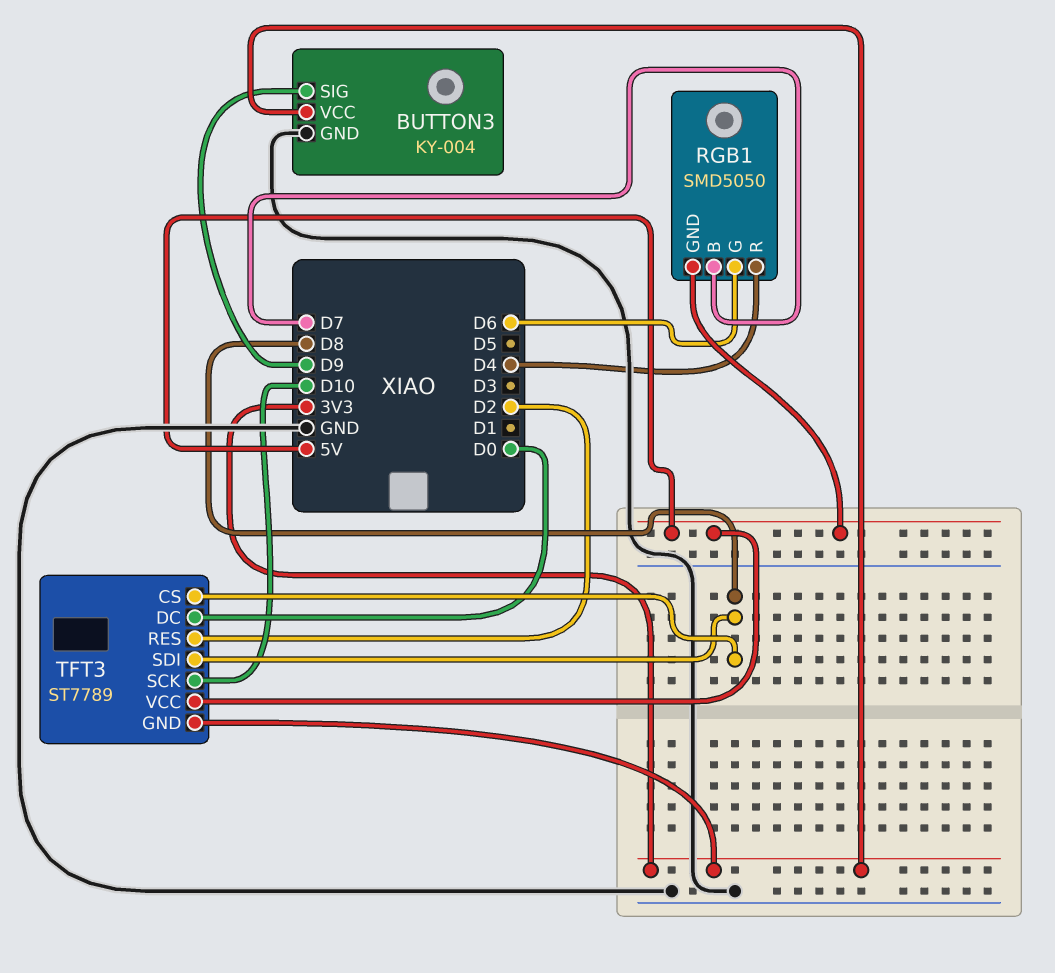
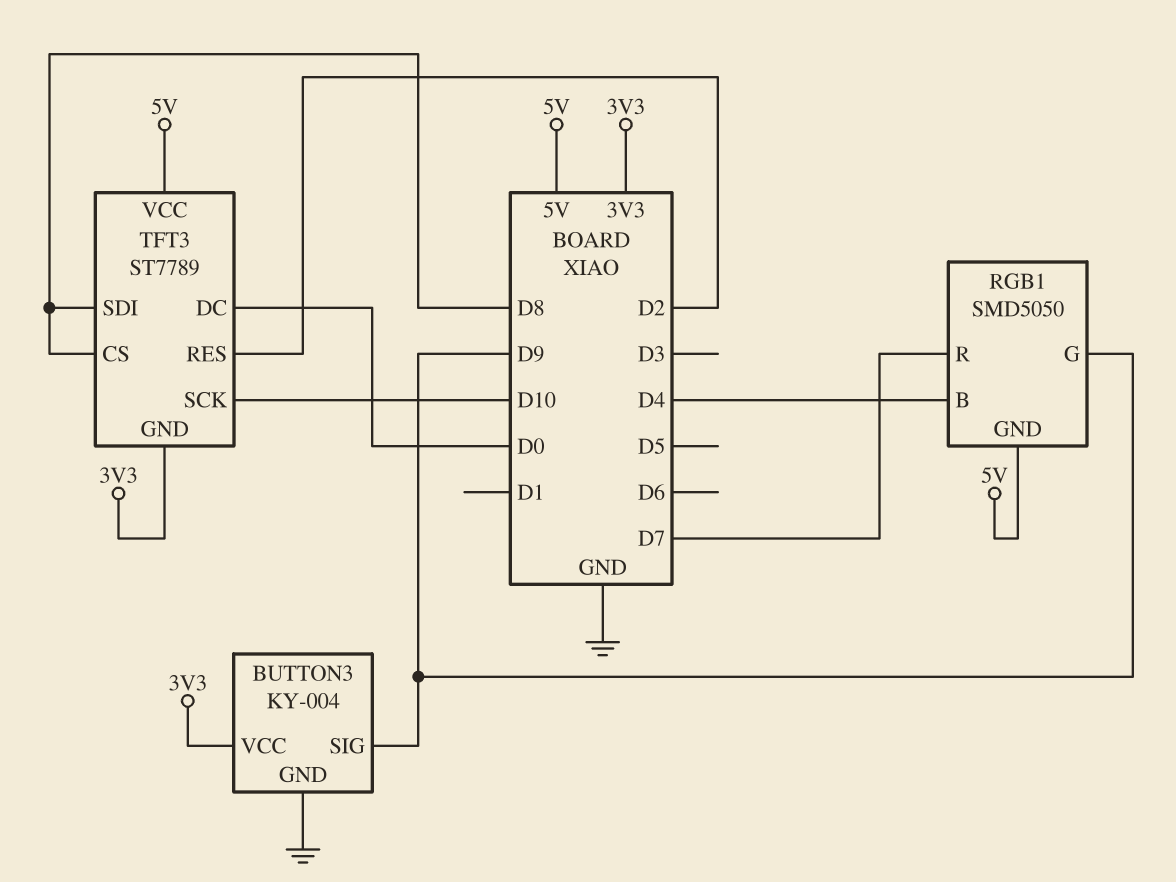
RGB1 pin B: D7 -> D4
RGB1 pin G: D6 -> D9
RGB1 pin R: D4 -> D7

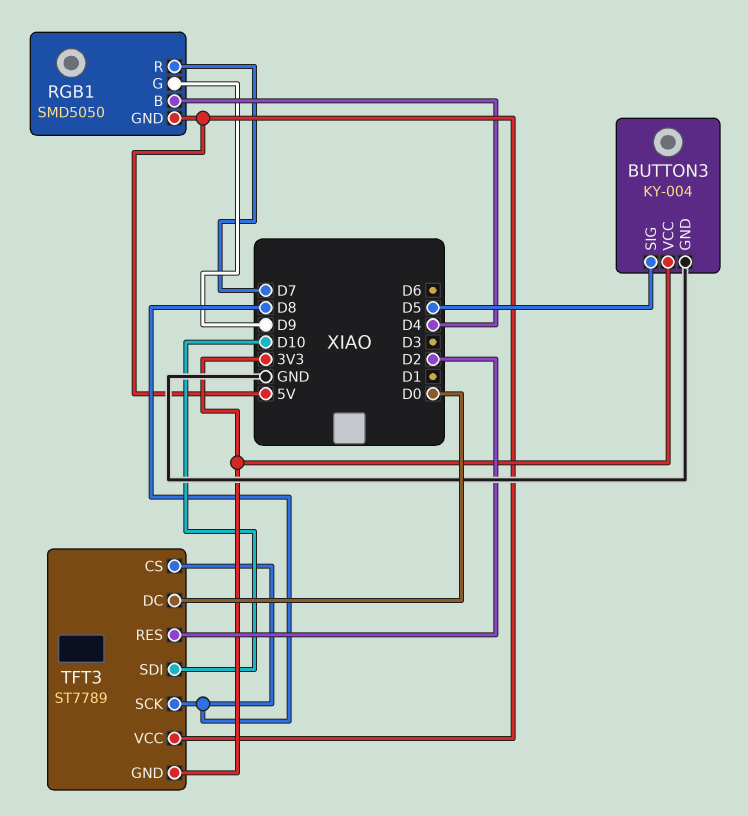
BUTTON3 pin SIG: D9 -> D5
TFT3 pin SCK: D10 -> D8
TFT3 pin SDI: D8 -> D10

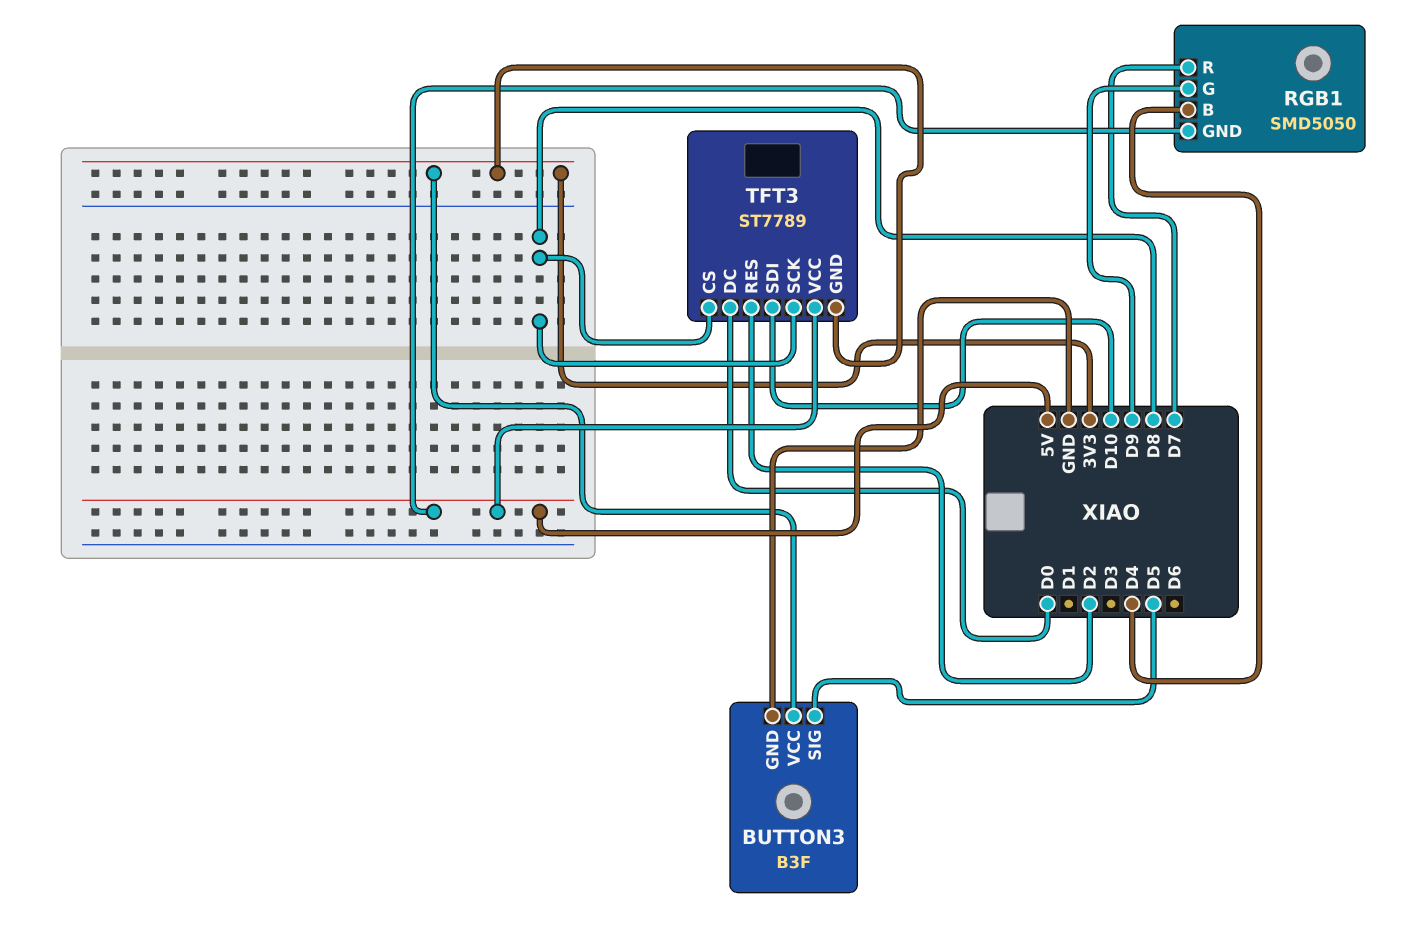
BUTTON3: KY-004 -> B3F

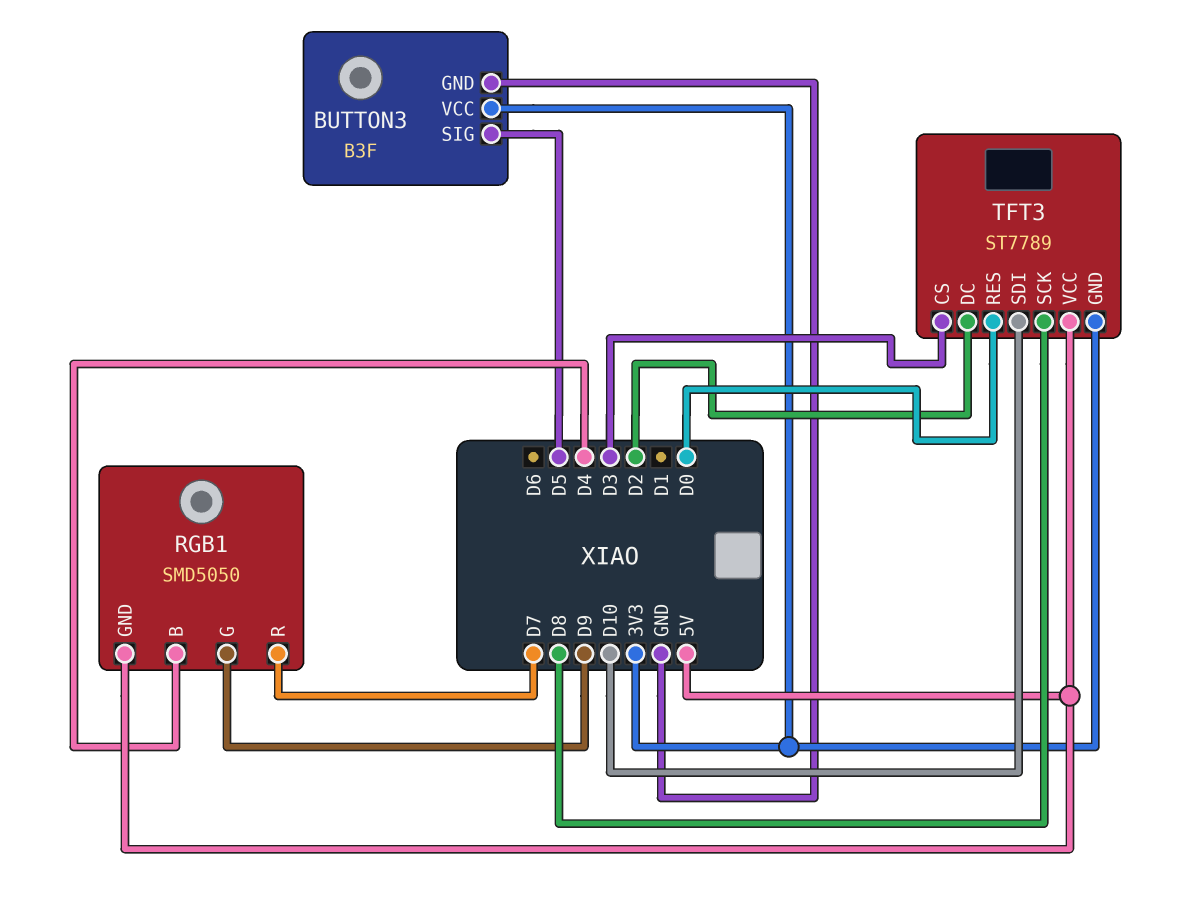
TFT3 pin CS: D8 -> D3
TFT3 pin DC: D0 -> D2
TFT3 pin RES: D2 -> D0

